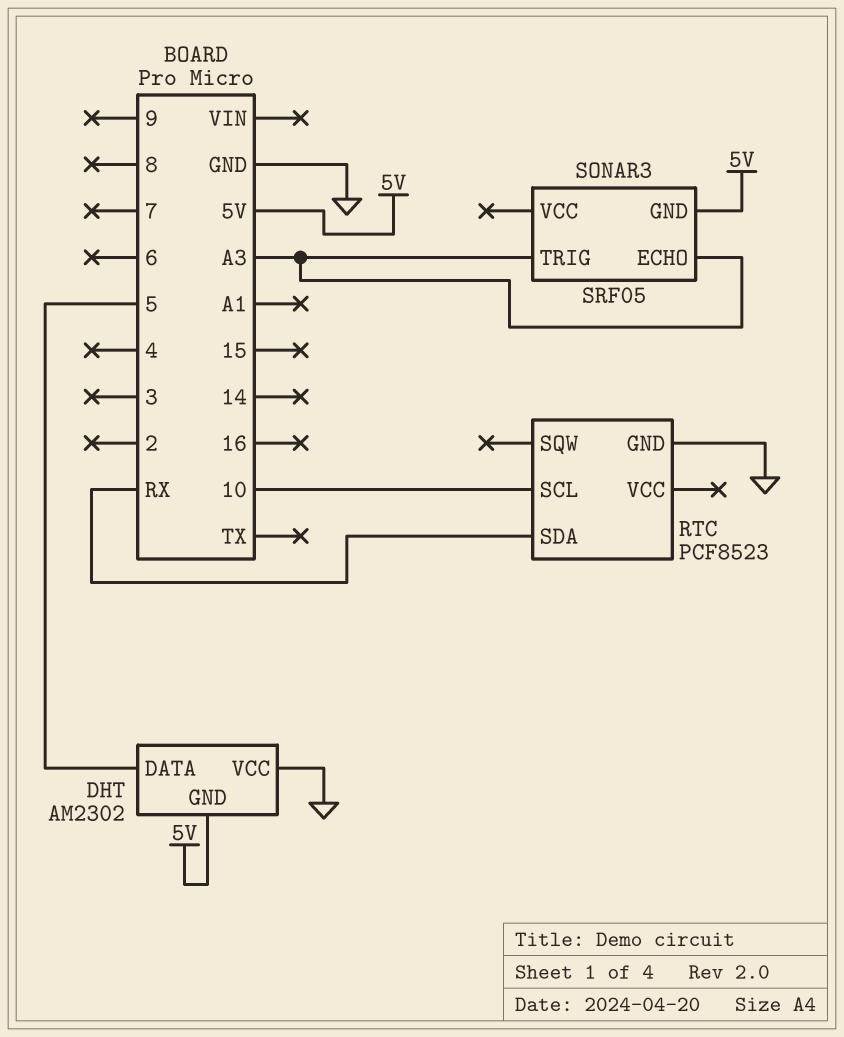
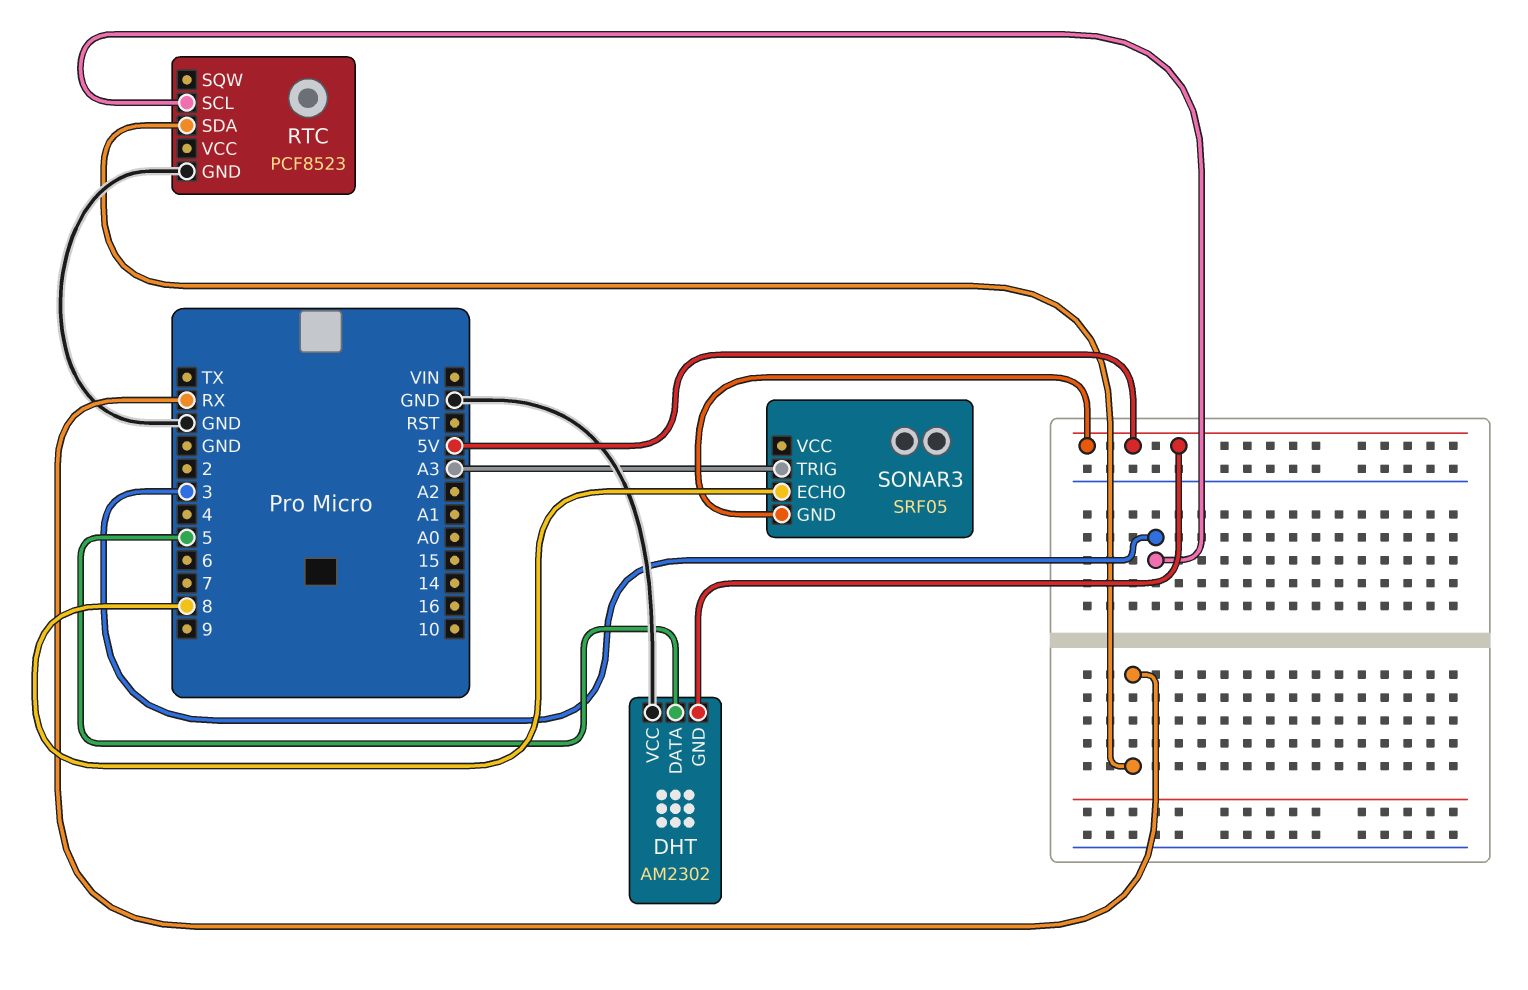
RTC pin SCL: 10 -> 3
SONAR3 pin ECHO: A3 -> 8

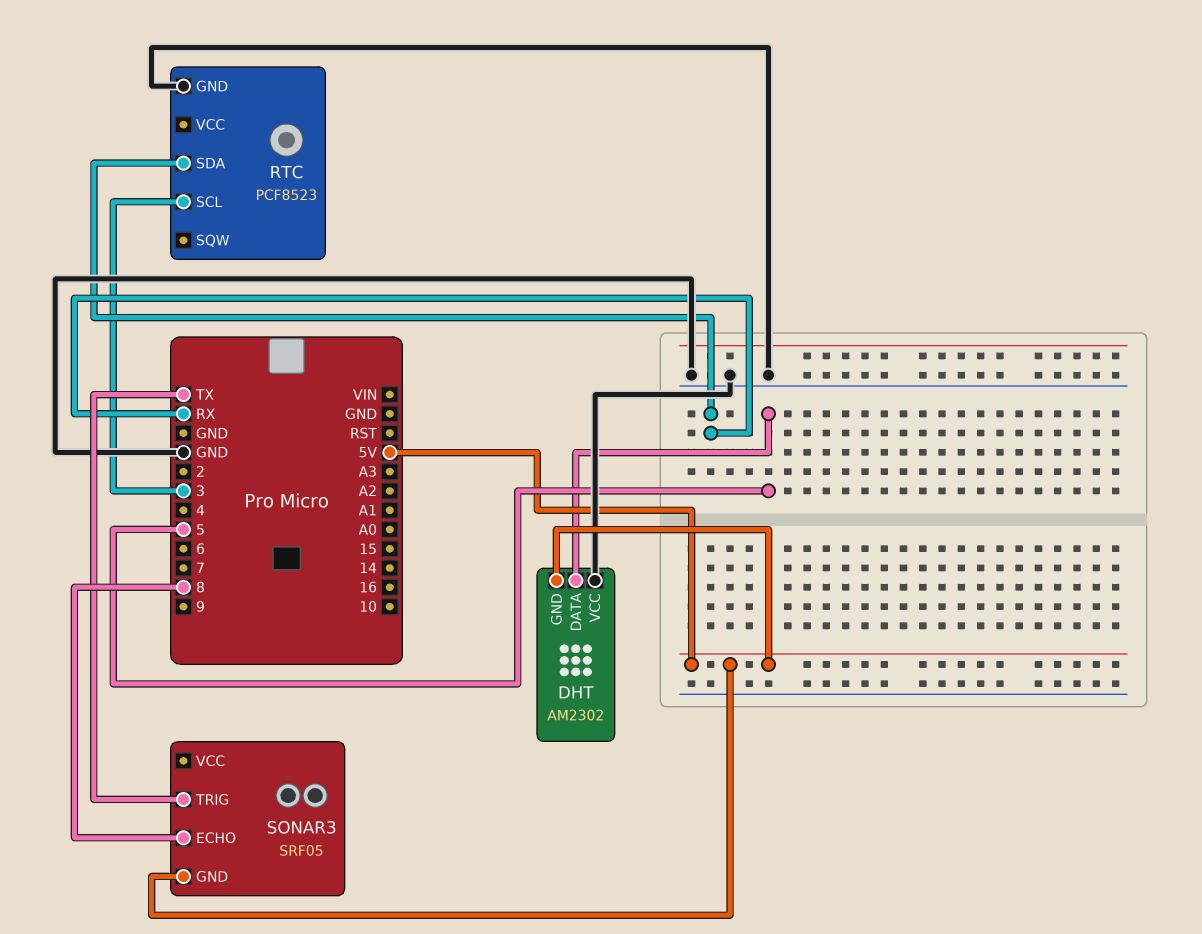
SONAR3 pin TRIG: A3 -> TX

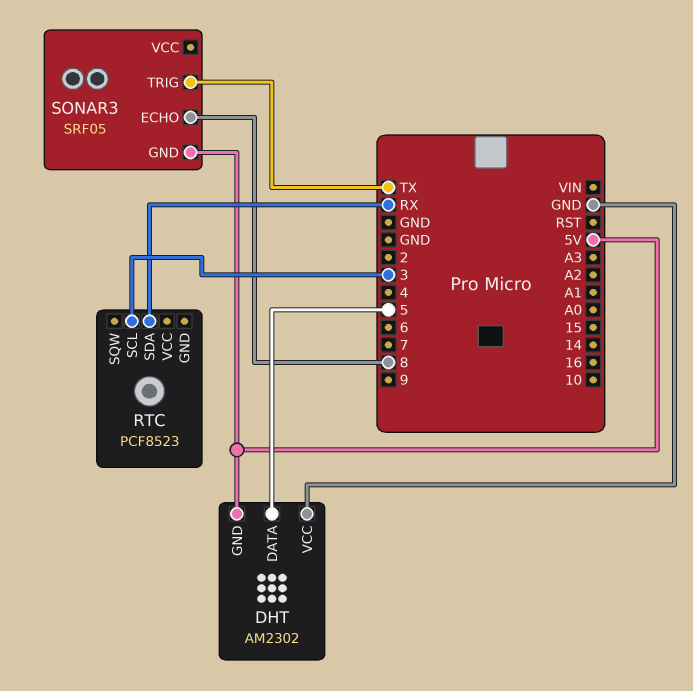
RTC pin GND: GND -> none

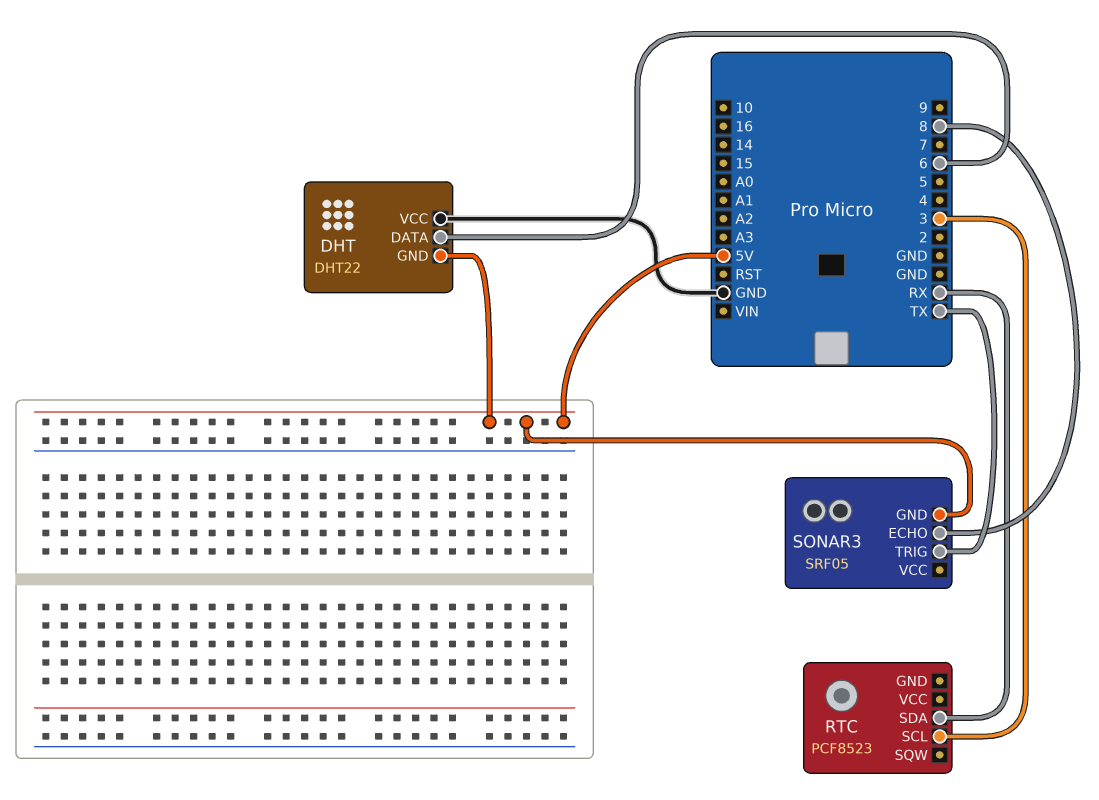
DHT: AM2302 -> DHT22
DHT pin DATA: 5 -> 6

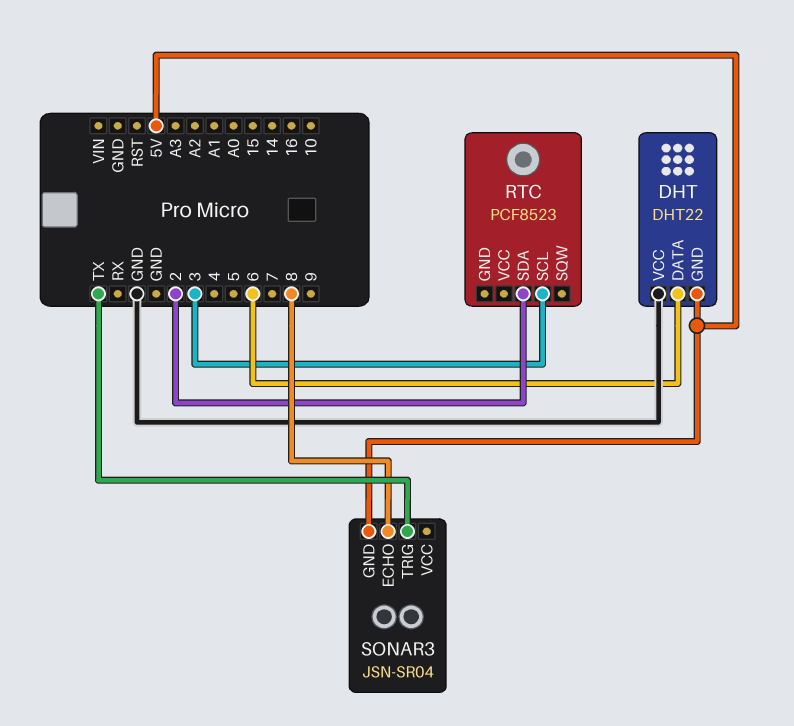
RTC pin SDA: RX -> 2
SONAR3: SRF05 -> JSN-SR04

